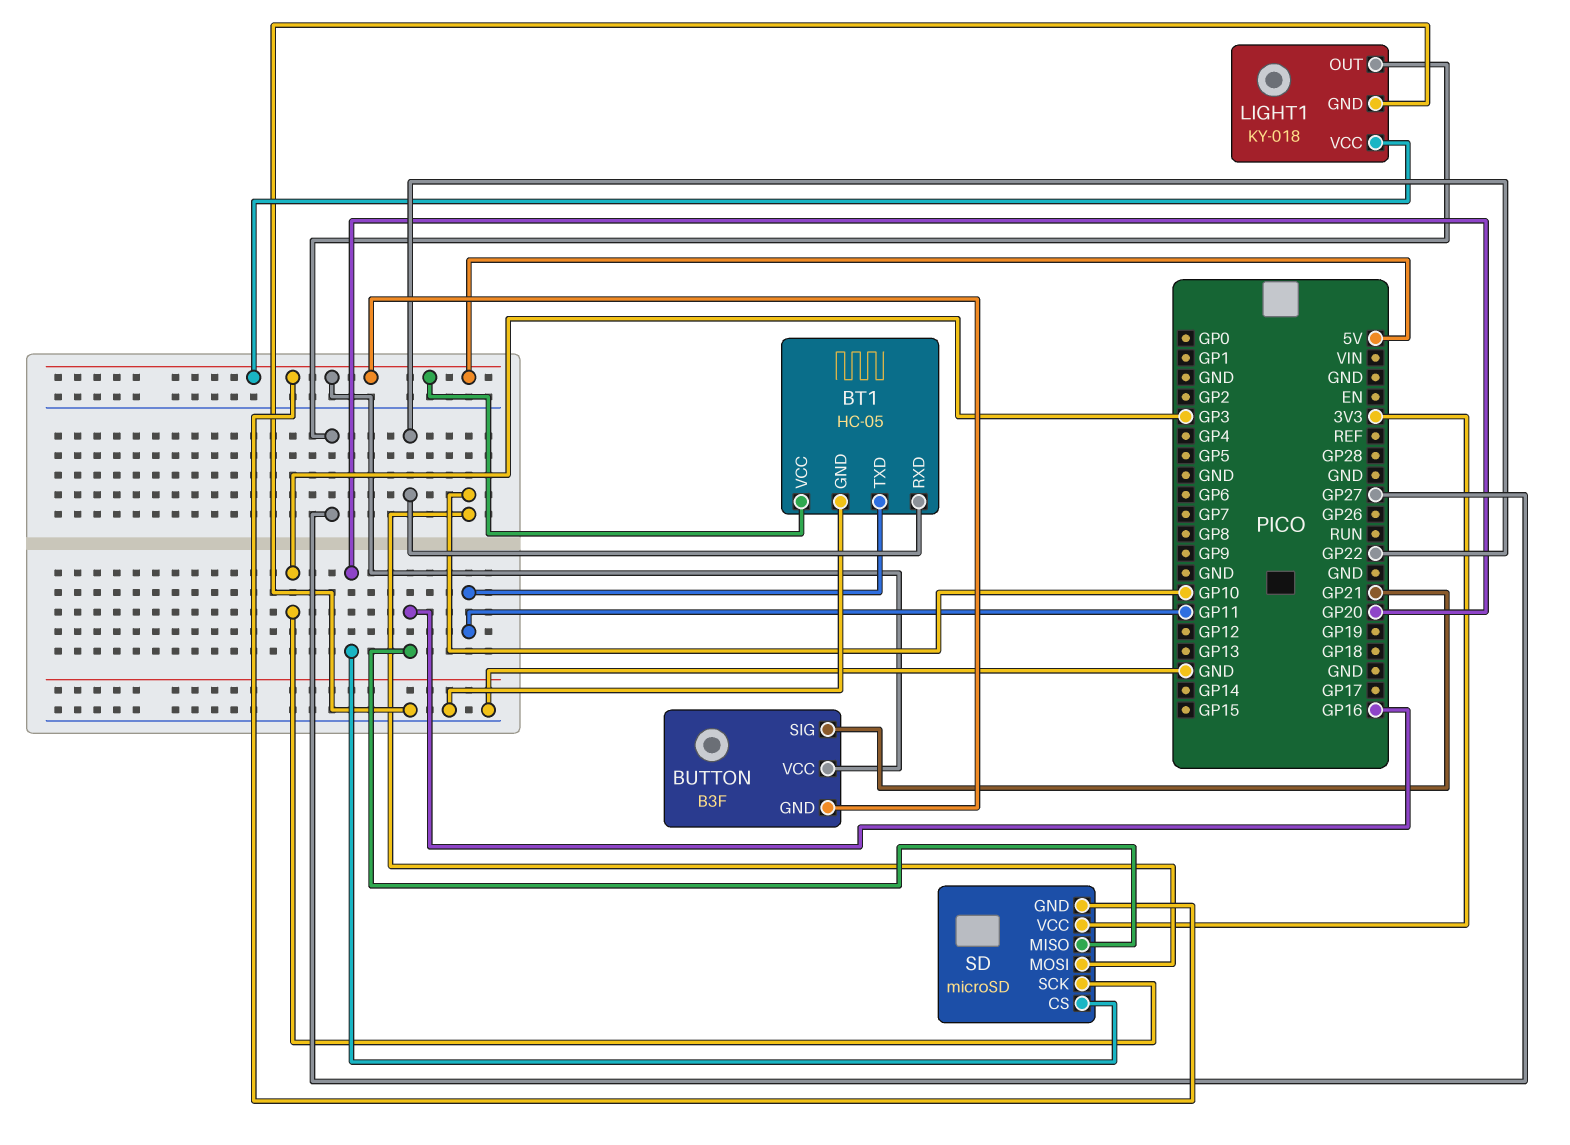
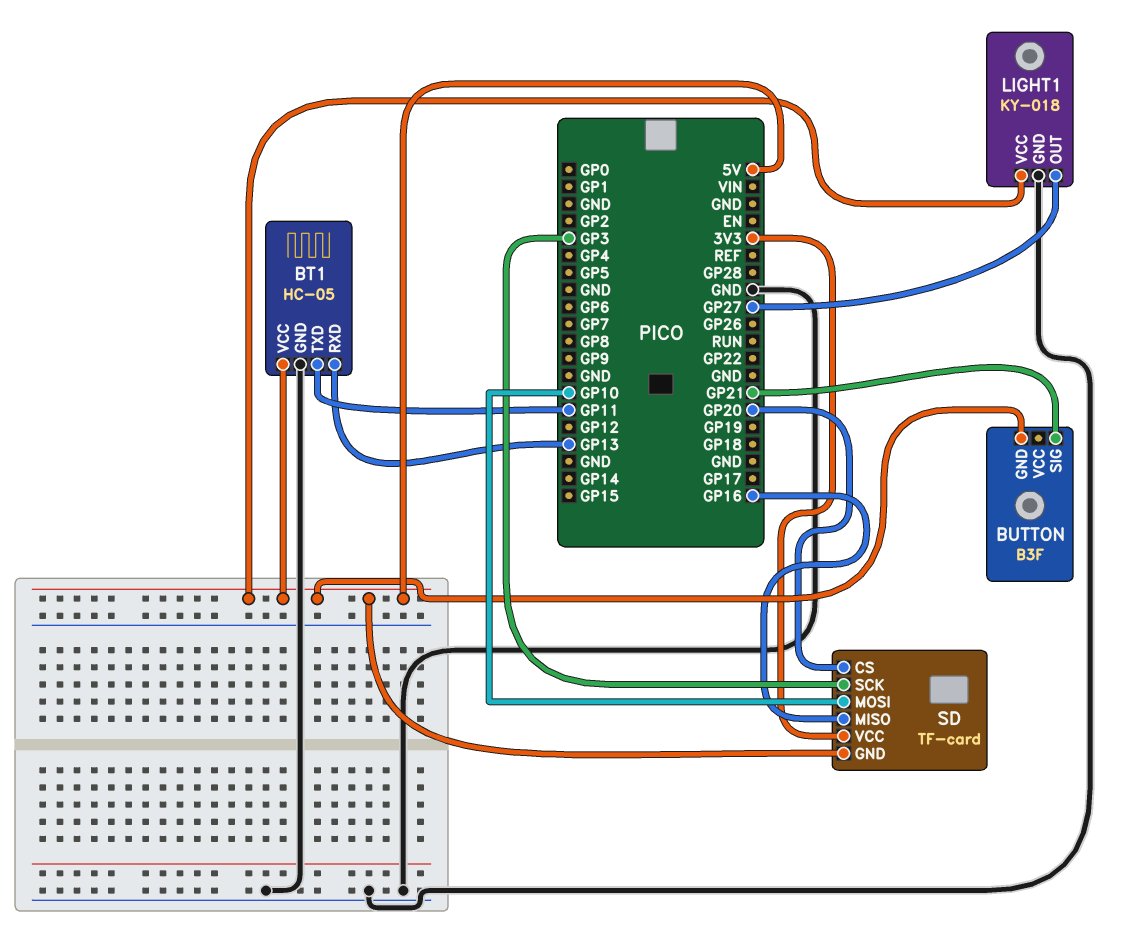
BT1 pin RXD: GP22 -> GP13
BUTTON pin VCC: 5V -> none
SD: microSD -> TF-card

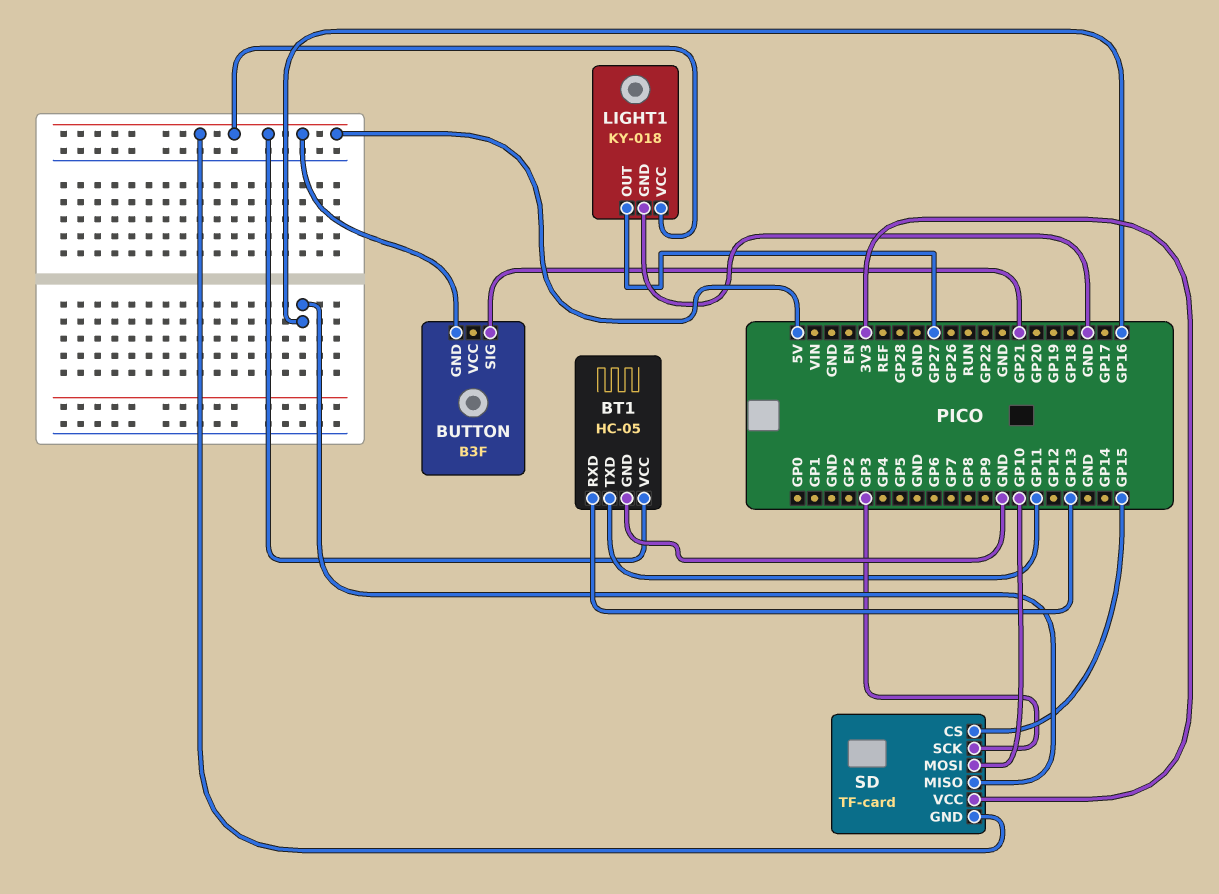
SD pin CS: GP20 -> GP15

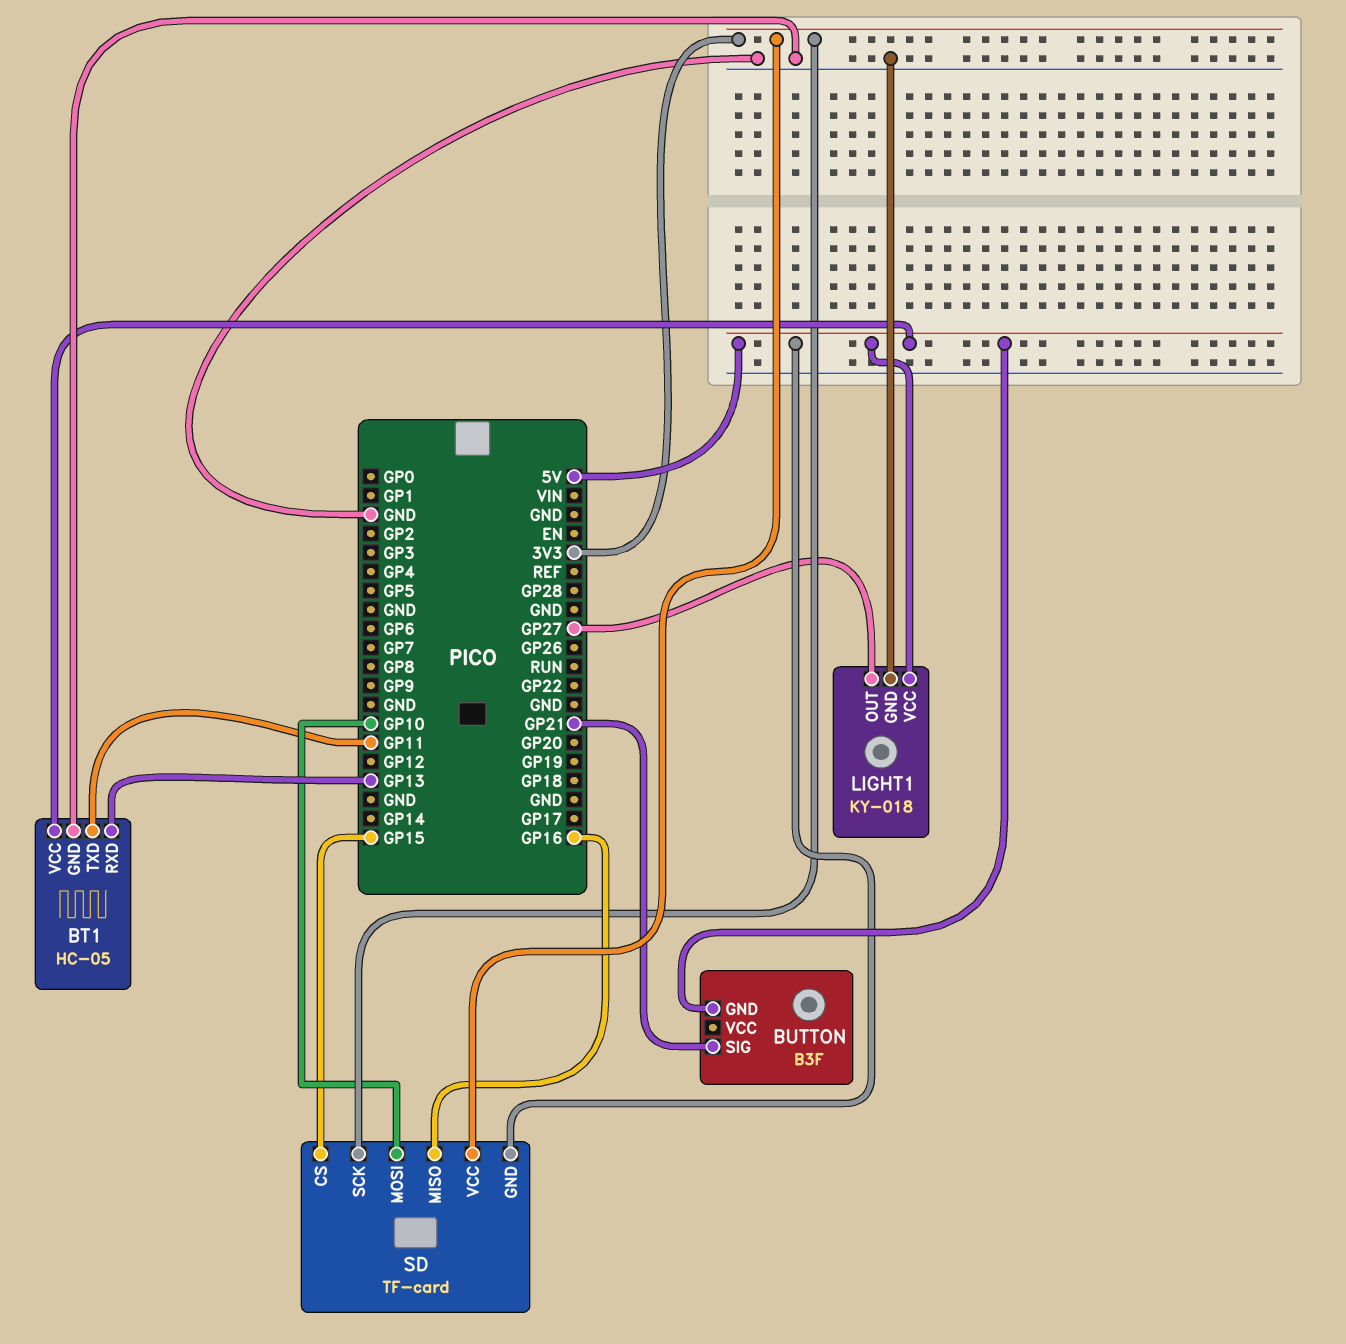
SD pin SCK: GP3 -> 3V3

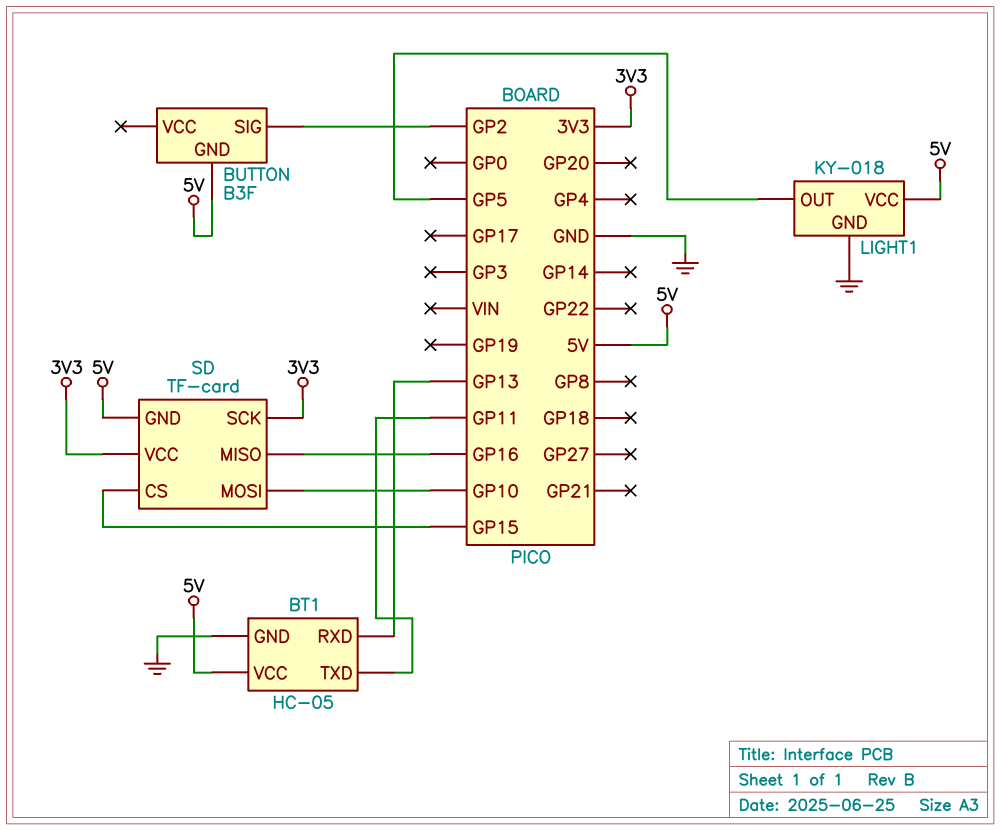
BUTTON pin SIG: GP21 -> GP2
LIGHT1 pin OUT: GP27 -> GP5

